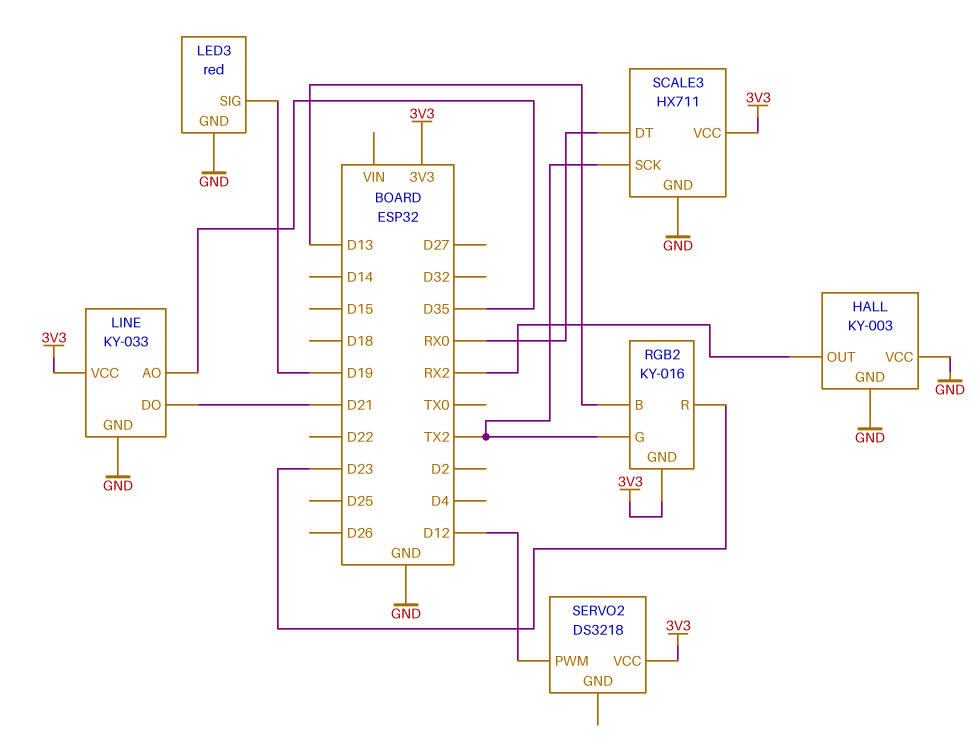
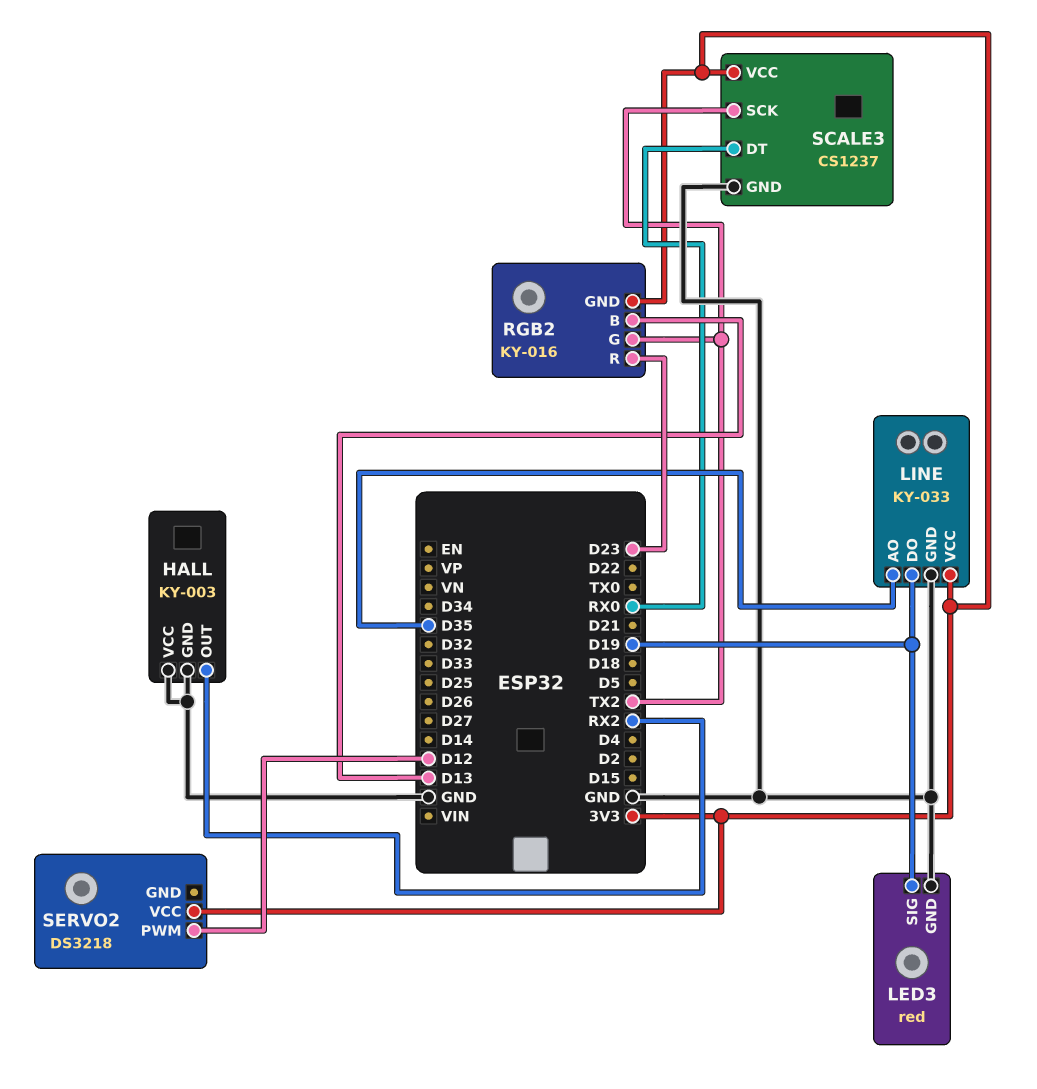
LINE pin DO: D21 -> D19
SCALE3: HX711 -> CS1237

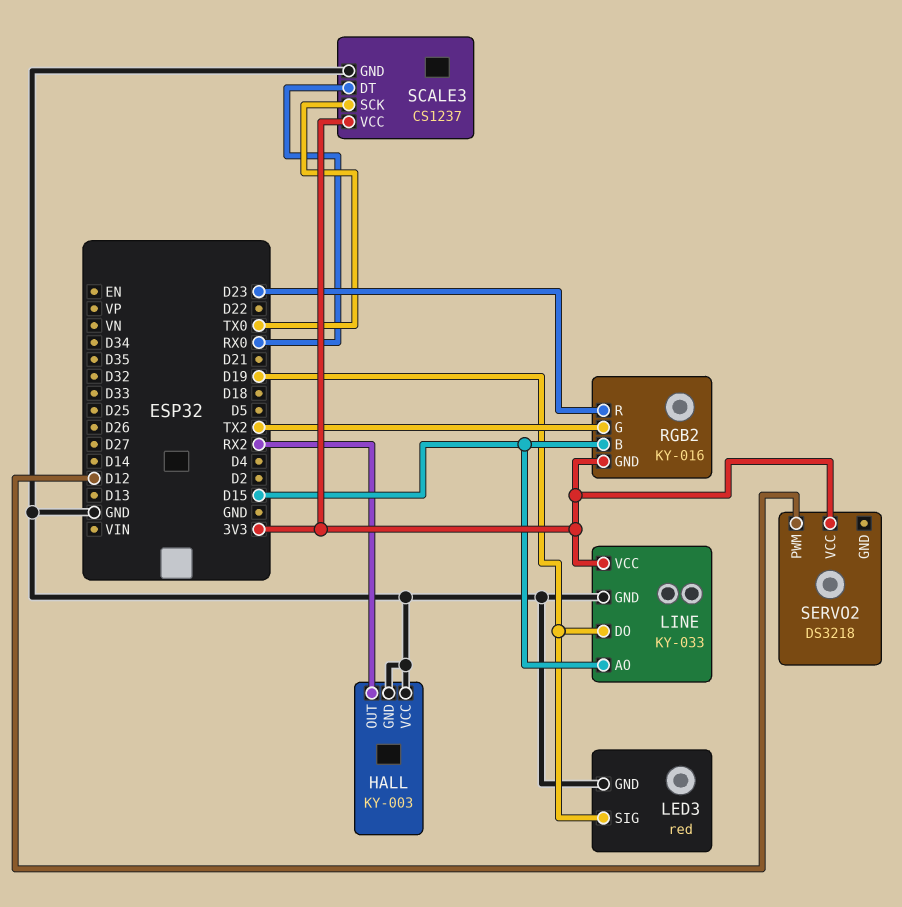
LINE pin AO: D35 -> D15
RGB2 pin B: D13 -> D15
SCALE3 pin SCK: TX2 -> TX0

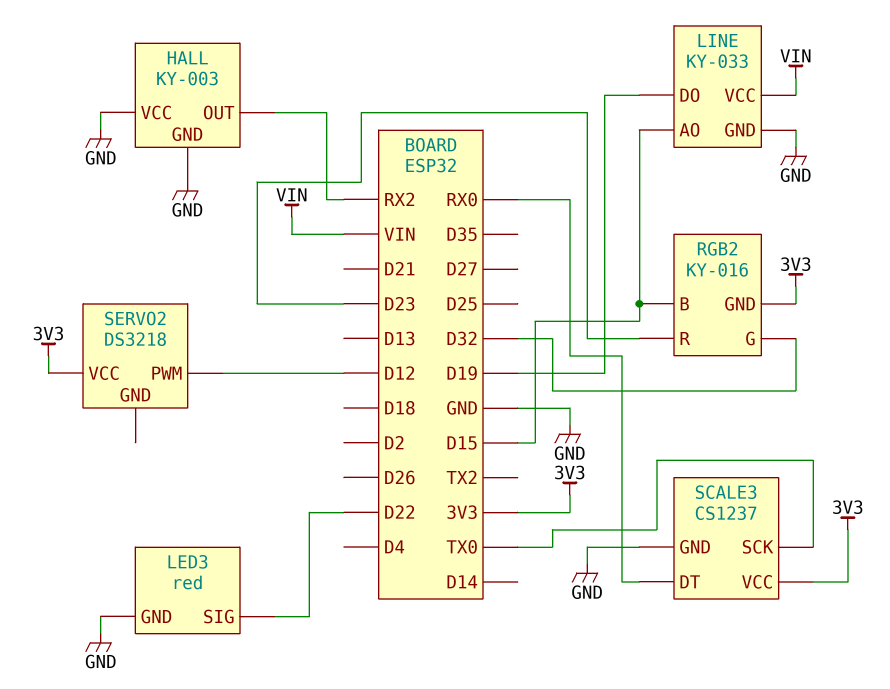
LED3 pin SIG: D19 -> D22
LINE pin VCC: 3V3 -> VIN
RGB2 pin G: TX2 -> D32

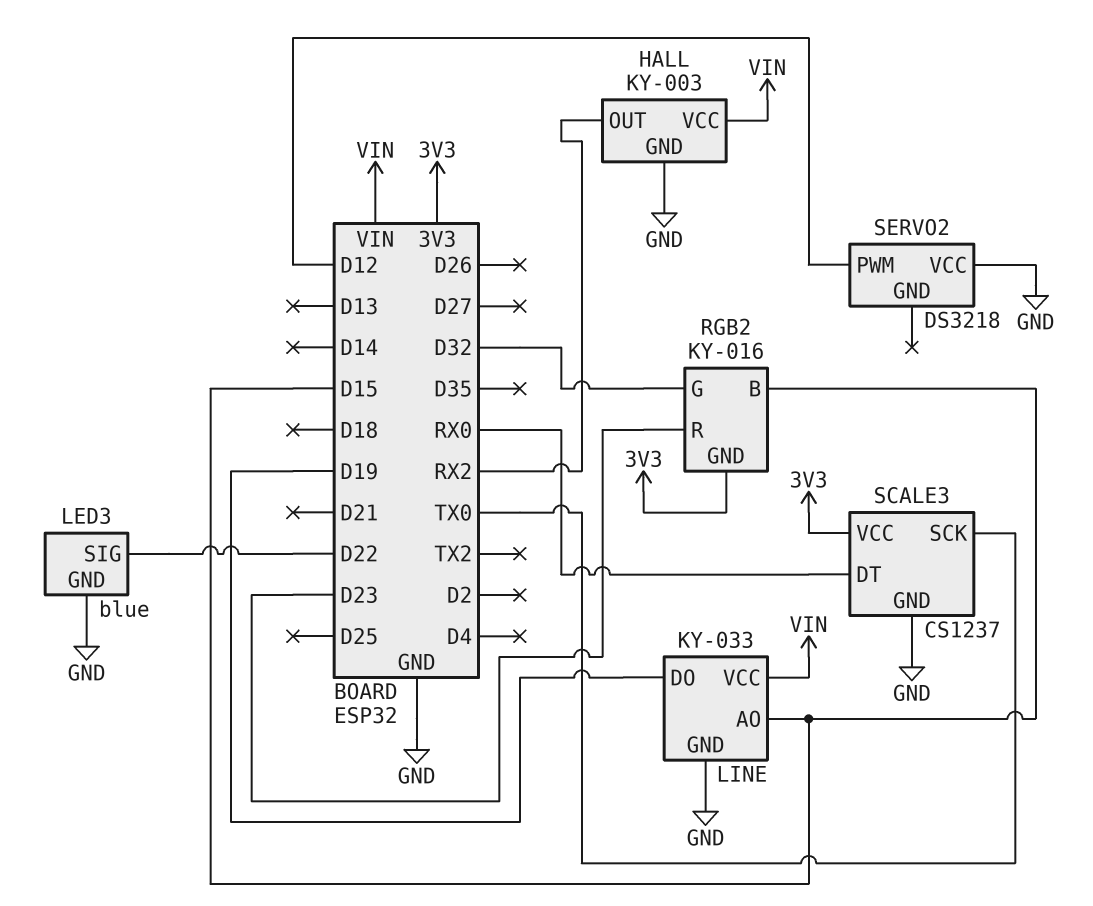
HALL pin VCC: GND -> VIN
LED3: red -> blue
SERVO2 pin VCC: 3V3 -> GND

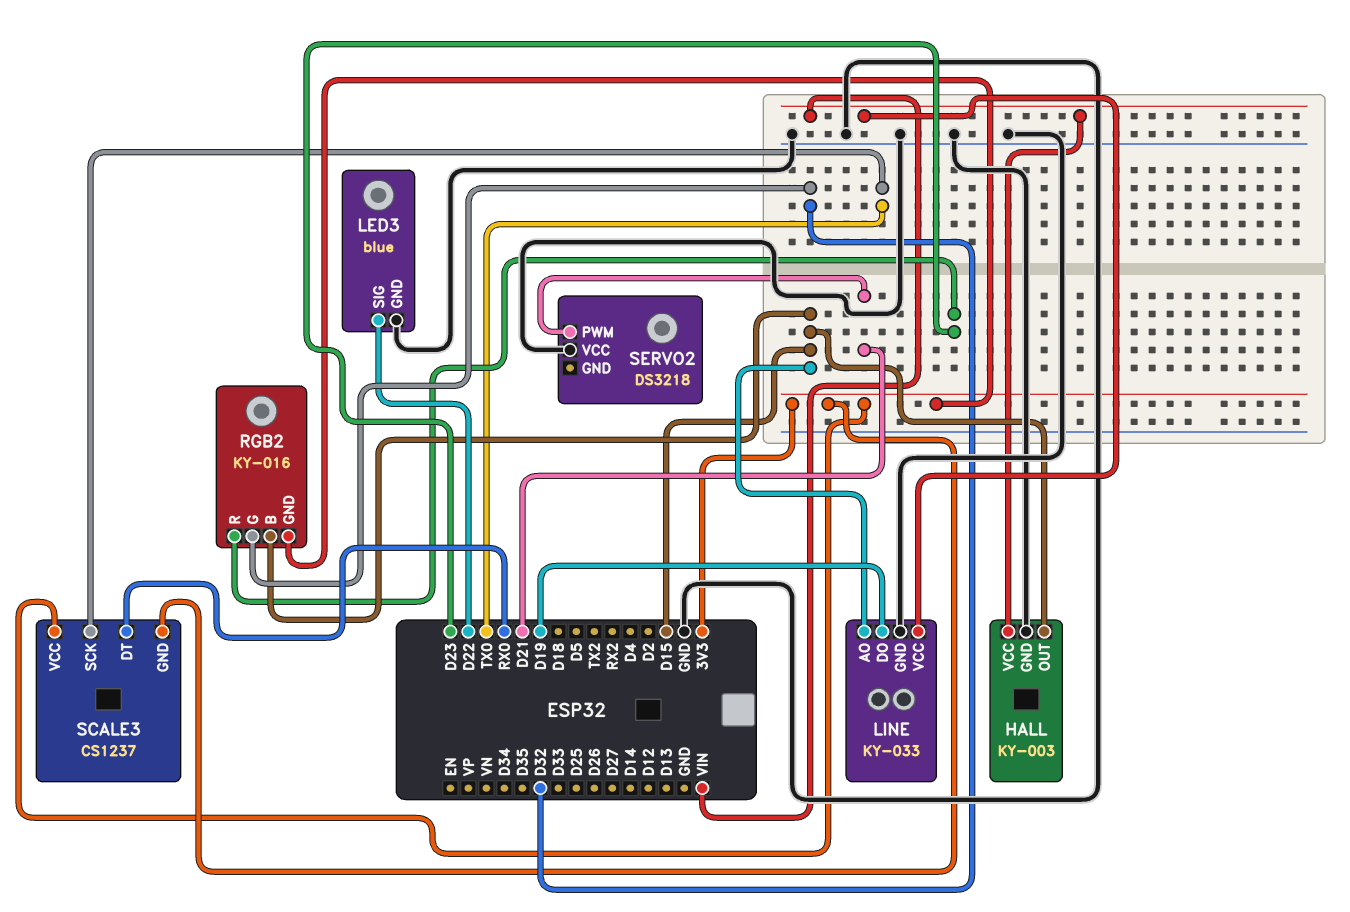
HALL pin OUT: RX2 -> D15
SCALE3 pin GND: GND -> 3V3
SERVO2 pin PWM: D12 -> D21

